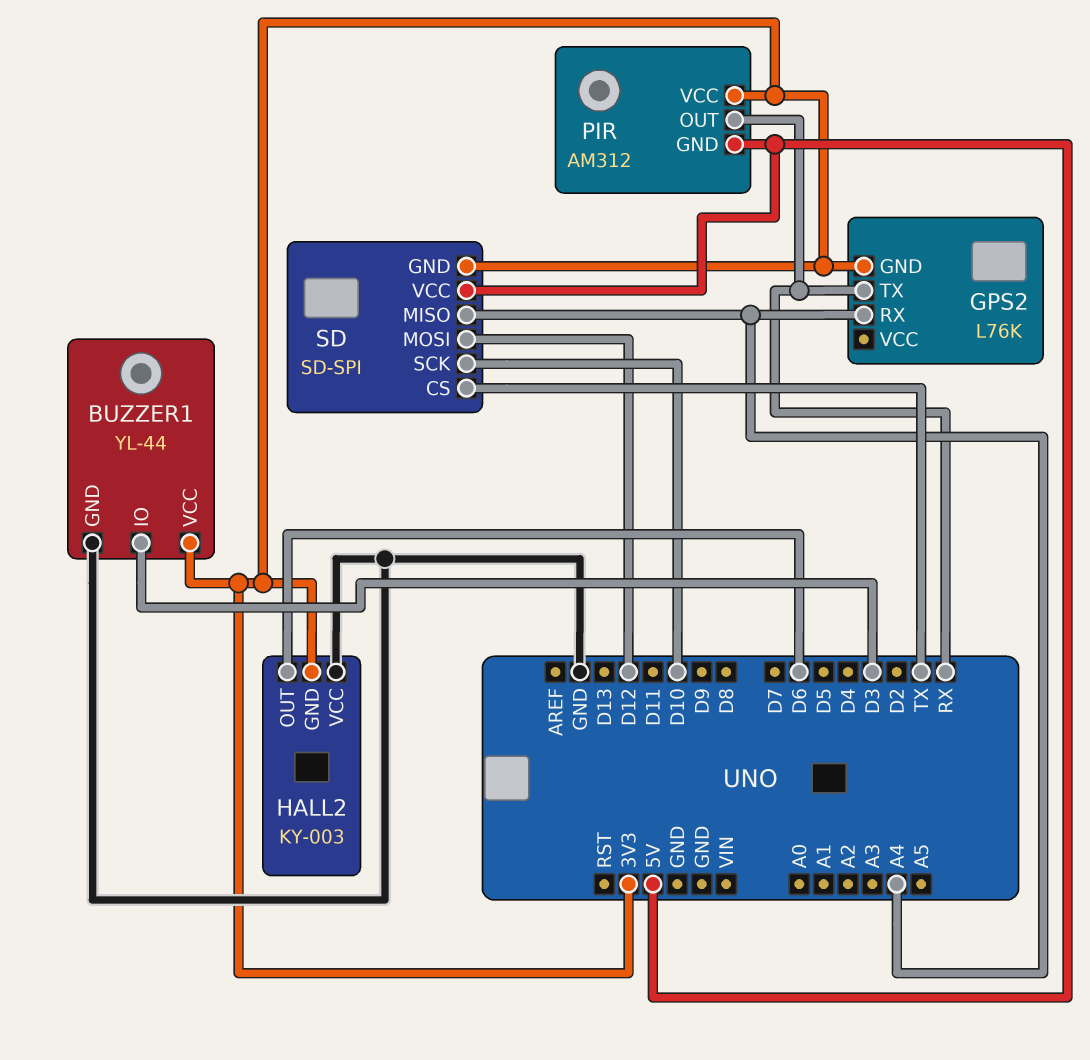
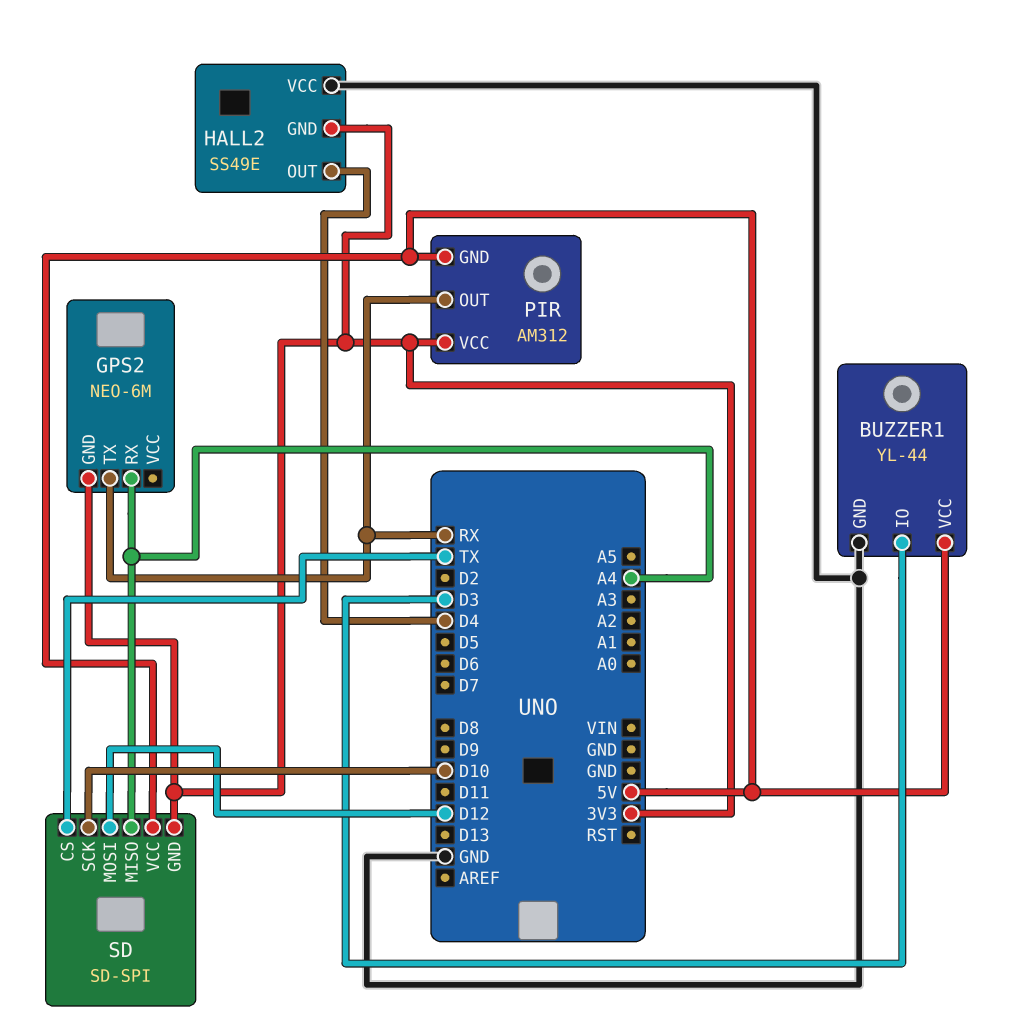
BUZZER1 pin VCC: 3V3 -> 5V
GPS2: L76K -> NEO-6M
HALL2: KY-003 -> SS49E
HALL2 pin OUT: D6 -> D4

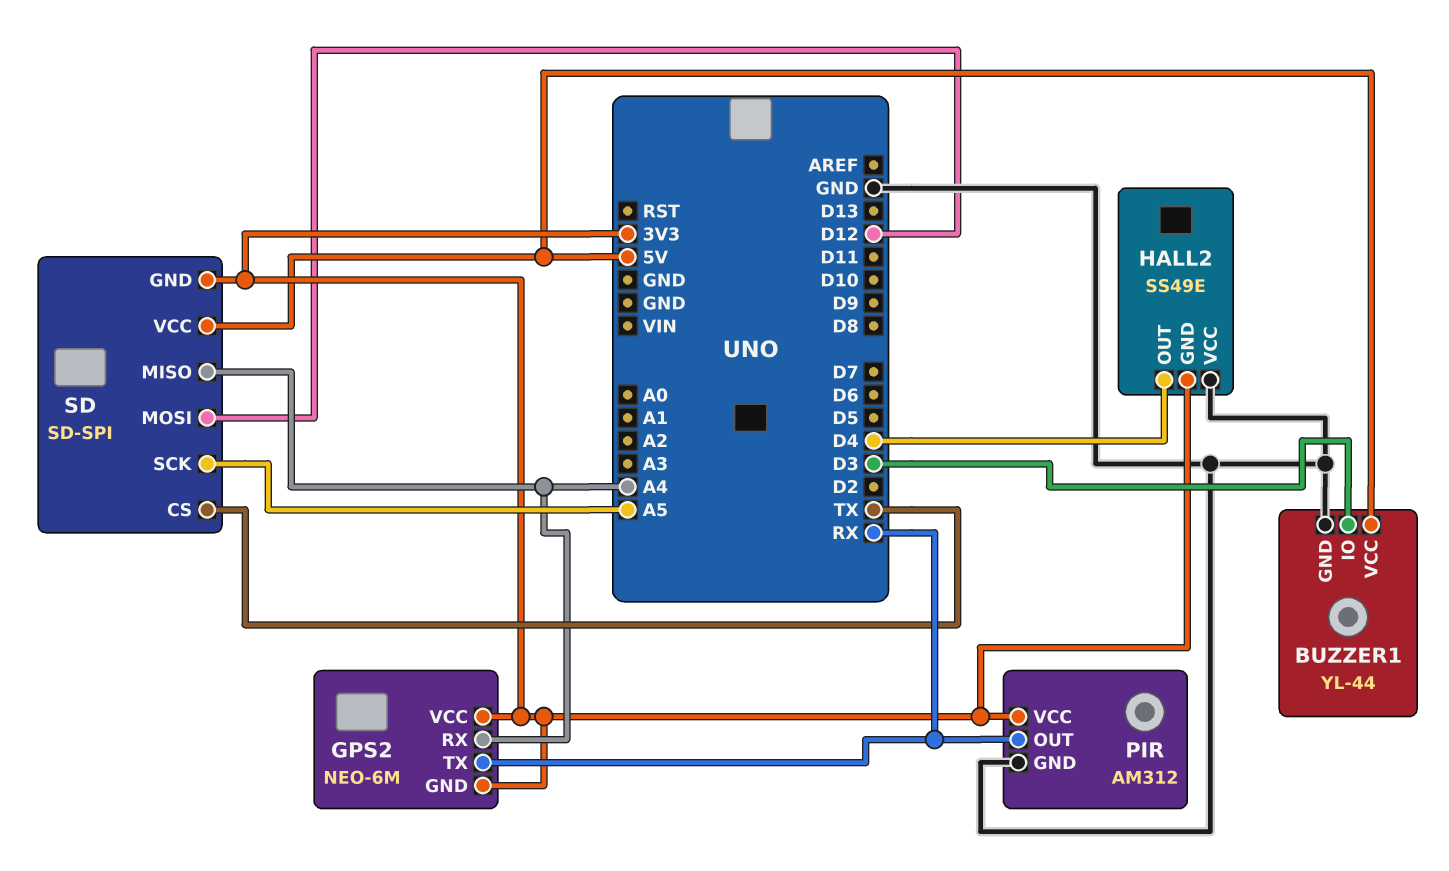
GPS2 pin VCC: none -> 3V3
PIR pin GND: 5V -> GND
SD pin SCK: D10 -> A5

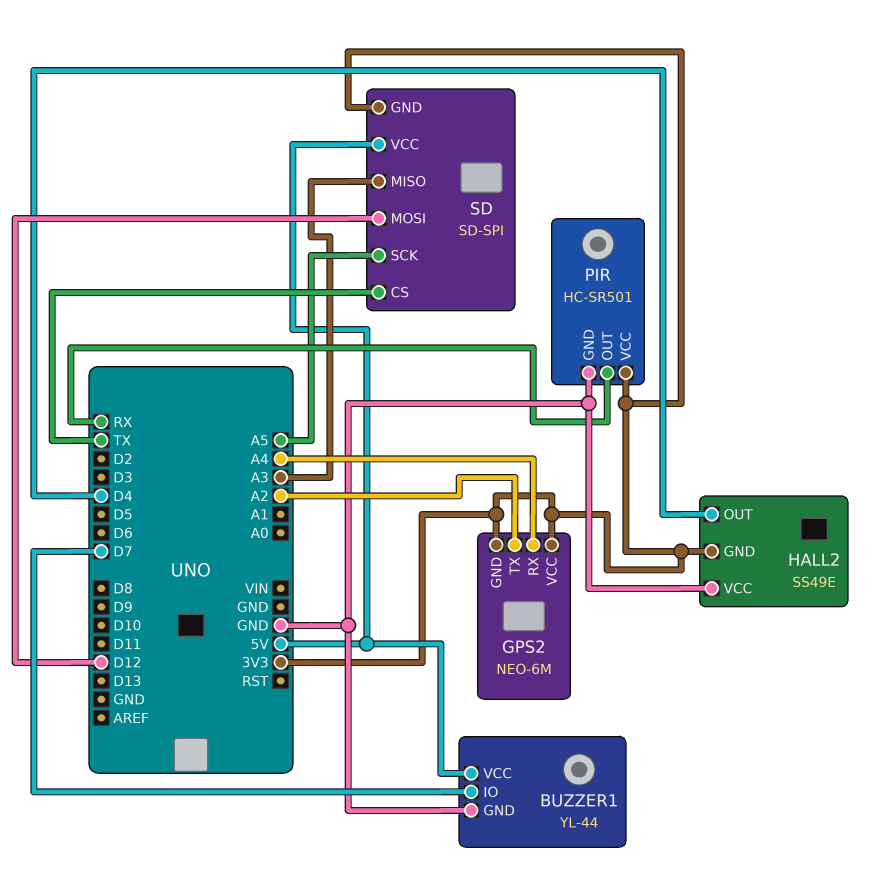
BUZZER1 pin IO: D3 -> D7
GPS2 pin TX: RX -> A2
PIR: AM312 -> HC-SR501
SD pin MISO: A4 -> A3

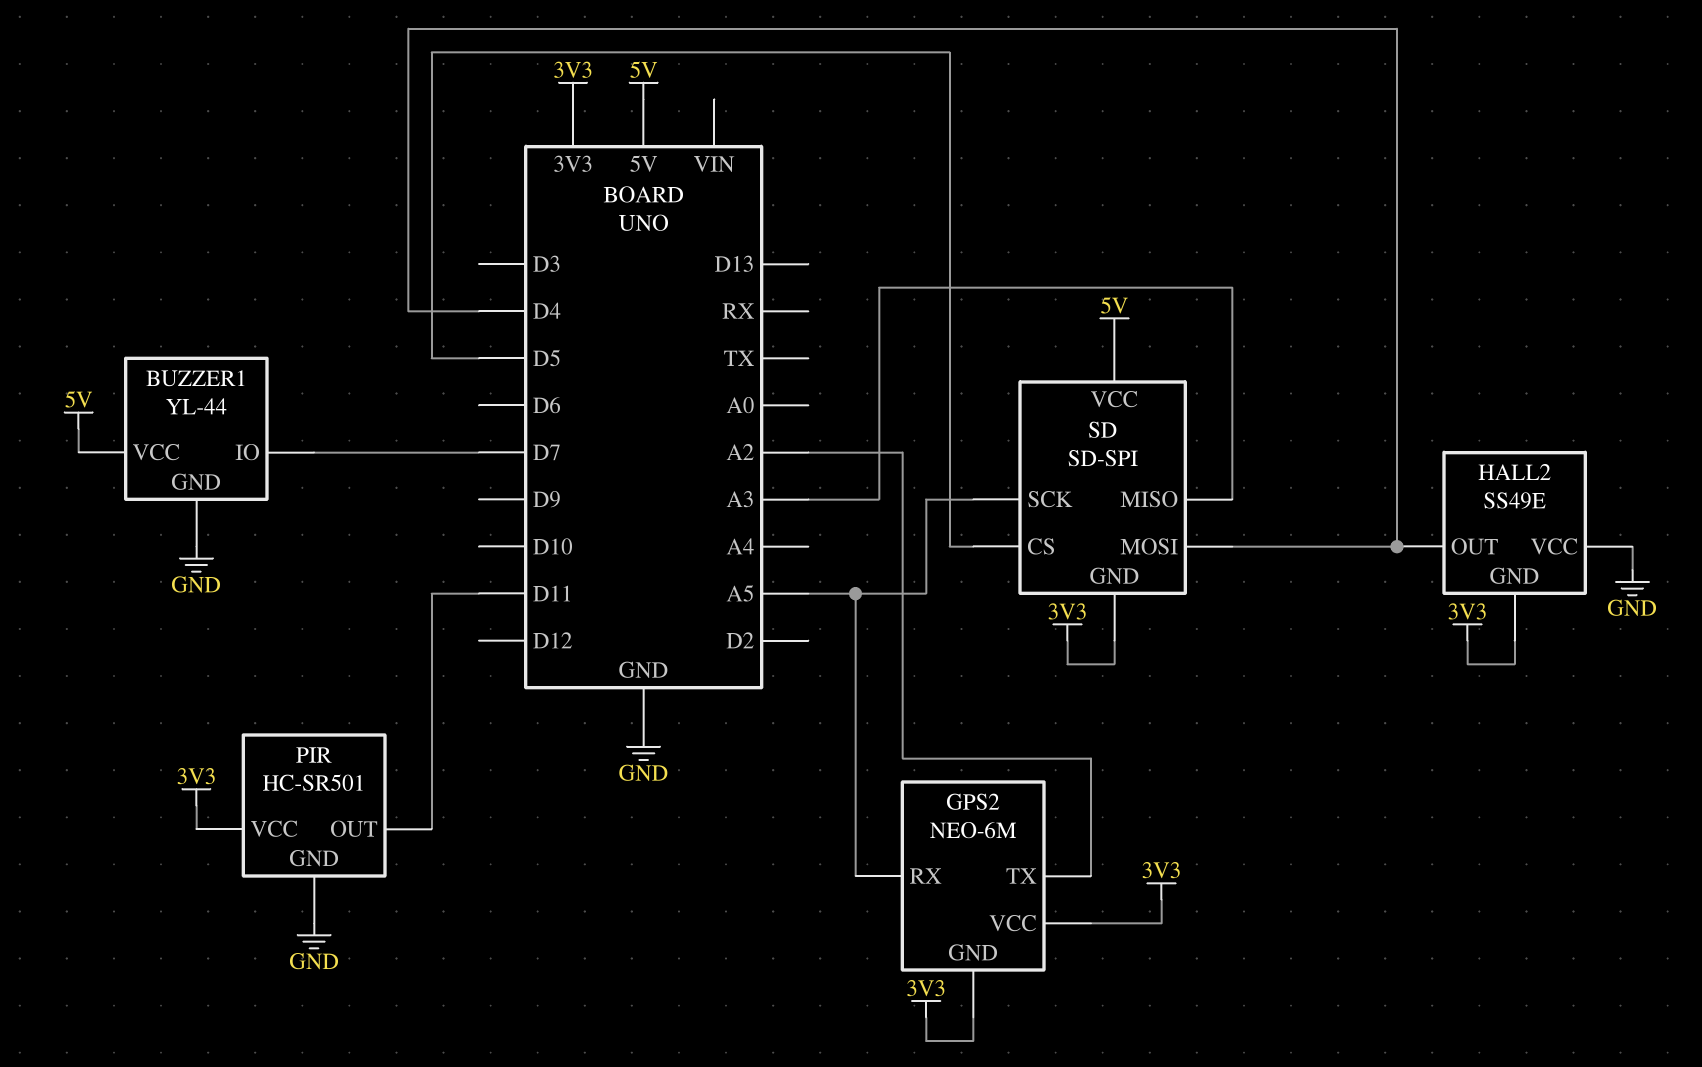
GPS2 pin RX: A4 -> A5
PIR pin OUT: RX -> D11
SD pin CS: TX -> D5
SD pin MOSI: D12 -> D4

